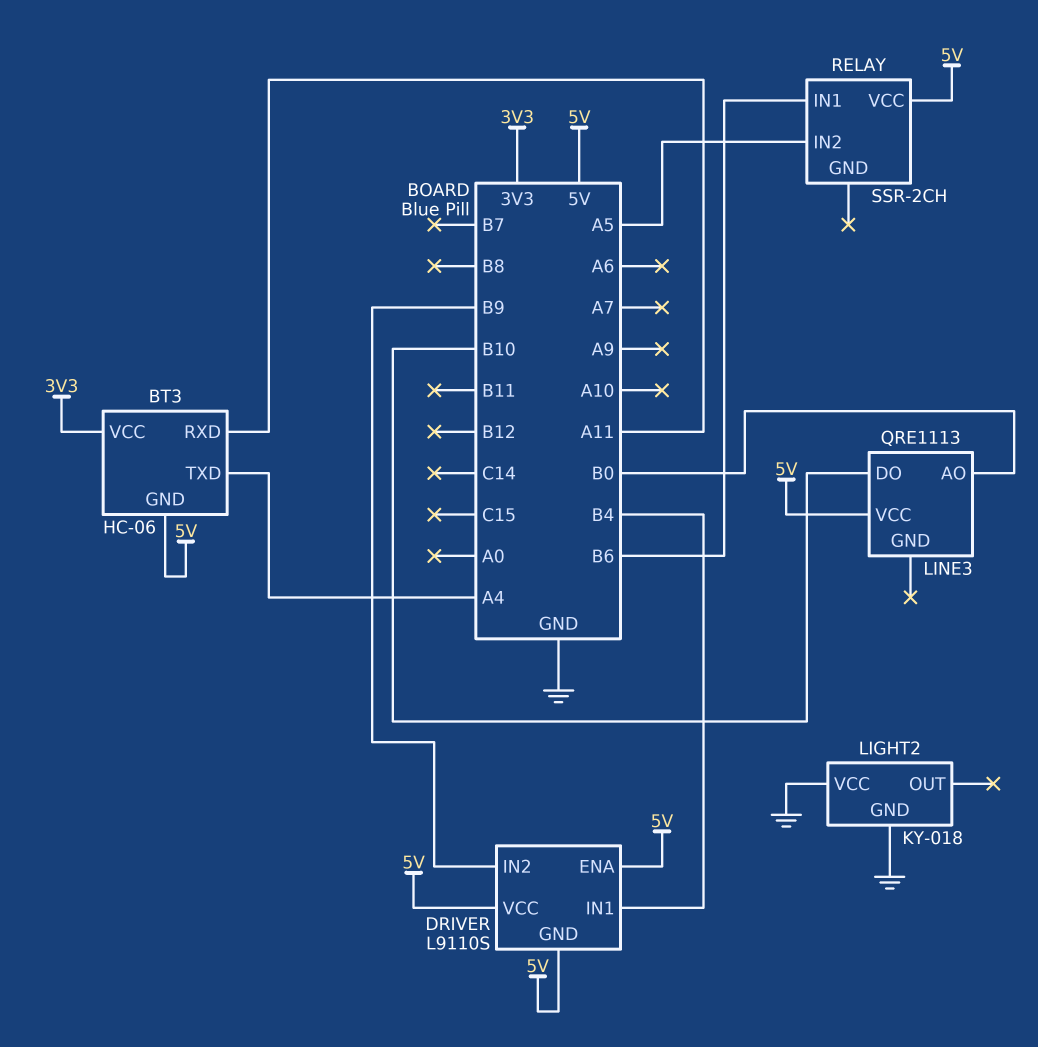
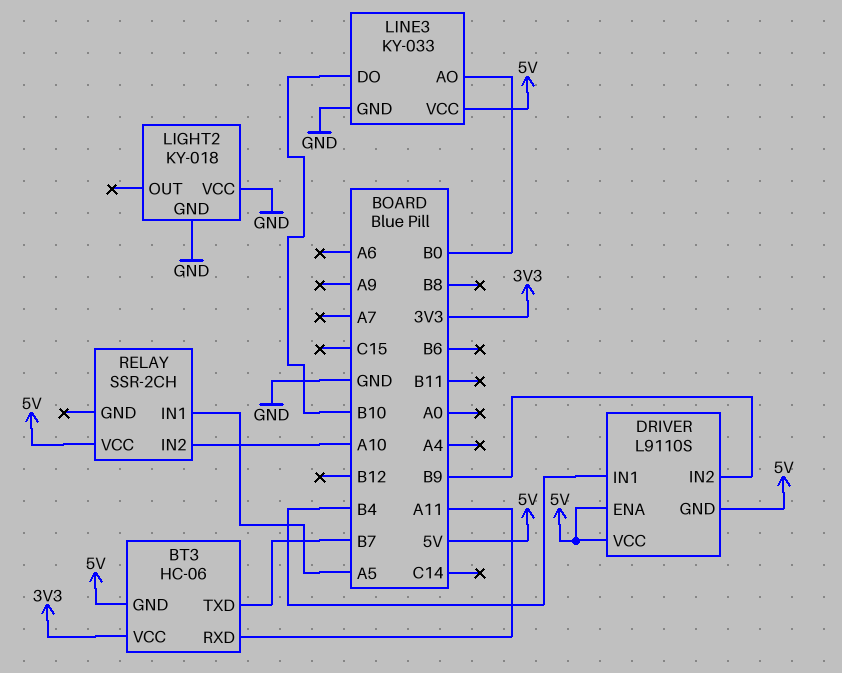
BT3 pin TXD: A4 -> B7
LINE3: QRE1113 -> KY-033
LINE3 pin GND: none -> GND
RELAY pin IN1: B6 -> A5
RELAY pin IN2: A5 -> A10

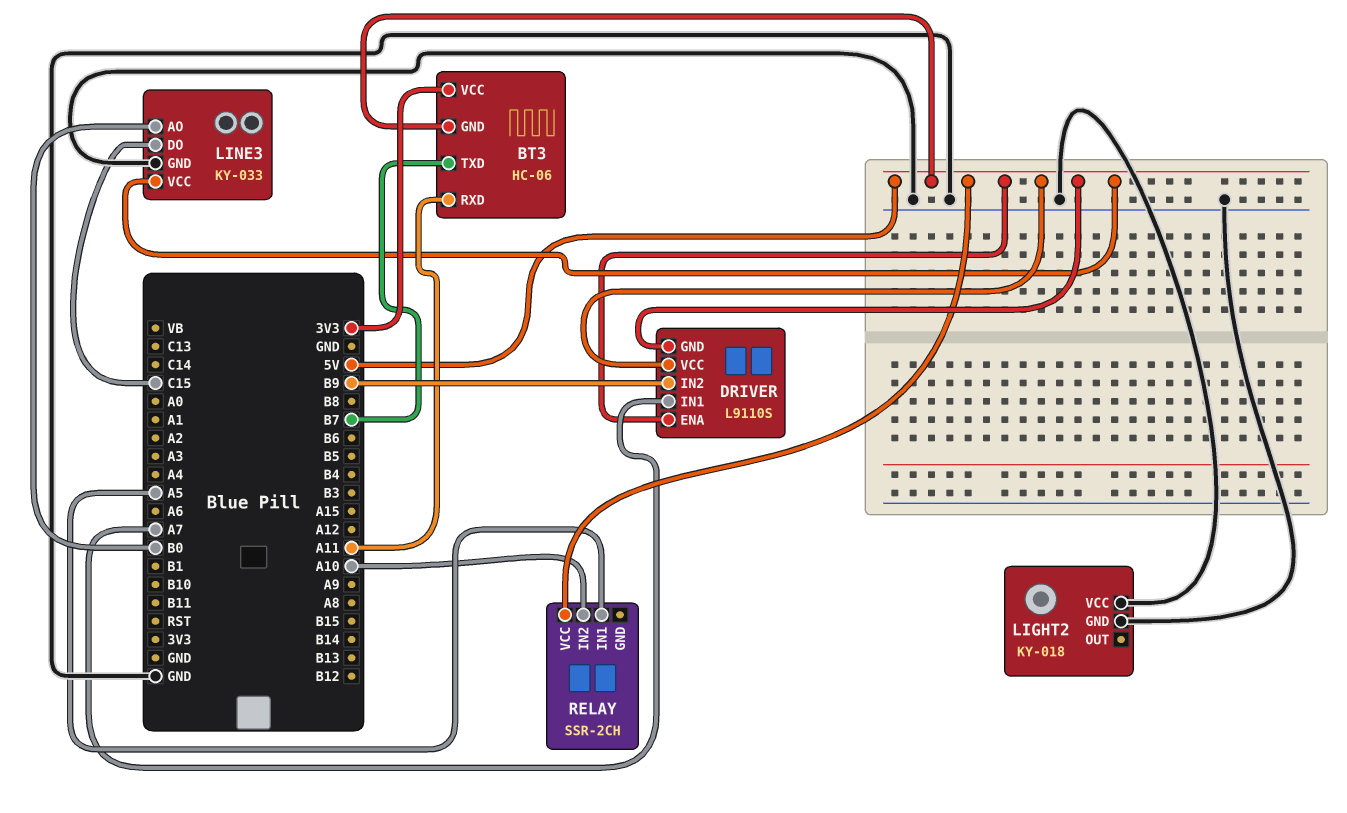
DRIVER pin IN1: B4 -> A7
LINE3 pin DO: B10 -> C15

